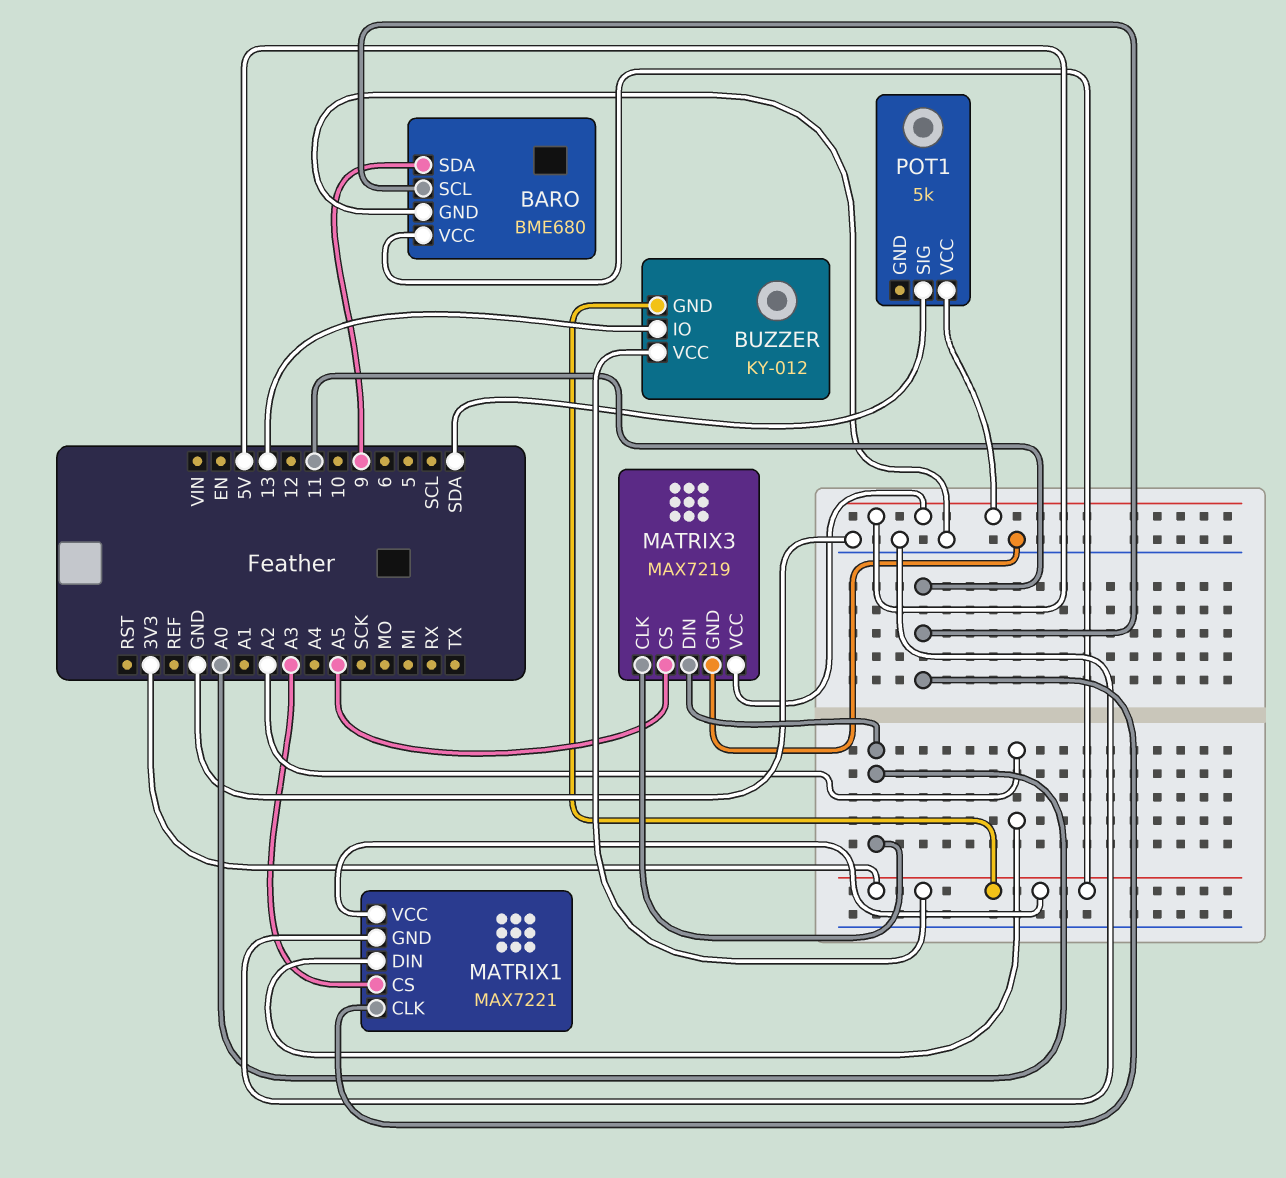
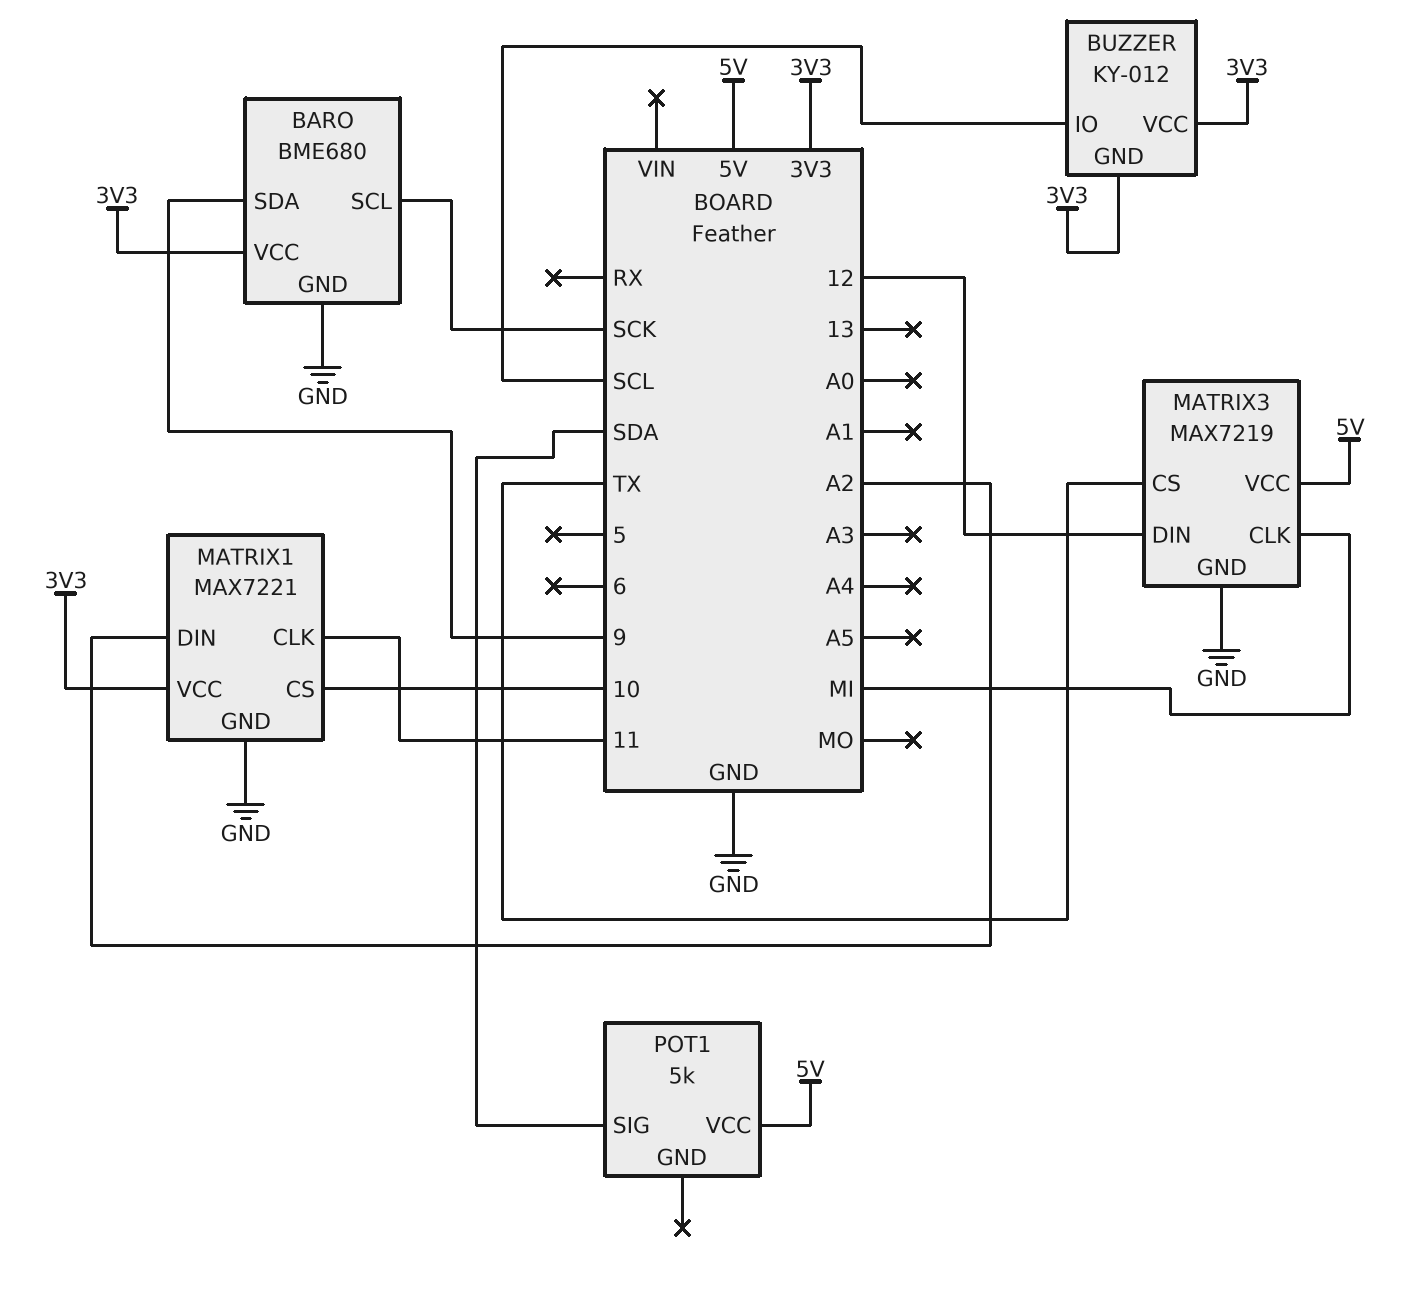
BARO pin SCL: 11 -> SCK
BUZZER pin IO: 13 -> SCL
MATRIX1 pin CS: A3 -> 10
MATRIX3 pin CLK: A0 -> MI
MATRIX3 pin CS: A5 -> TX
MATRIX3 pin DIN: A0 -> 12

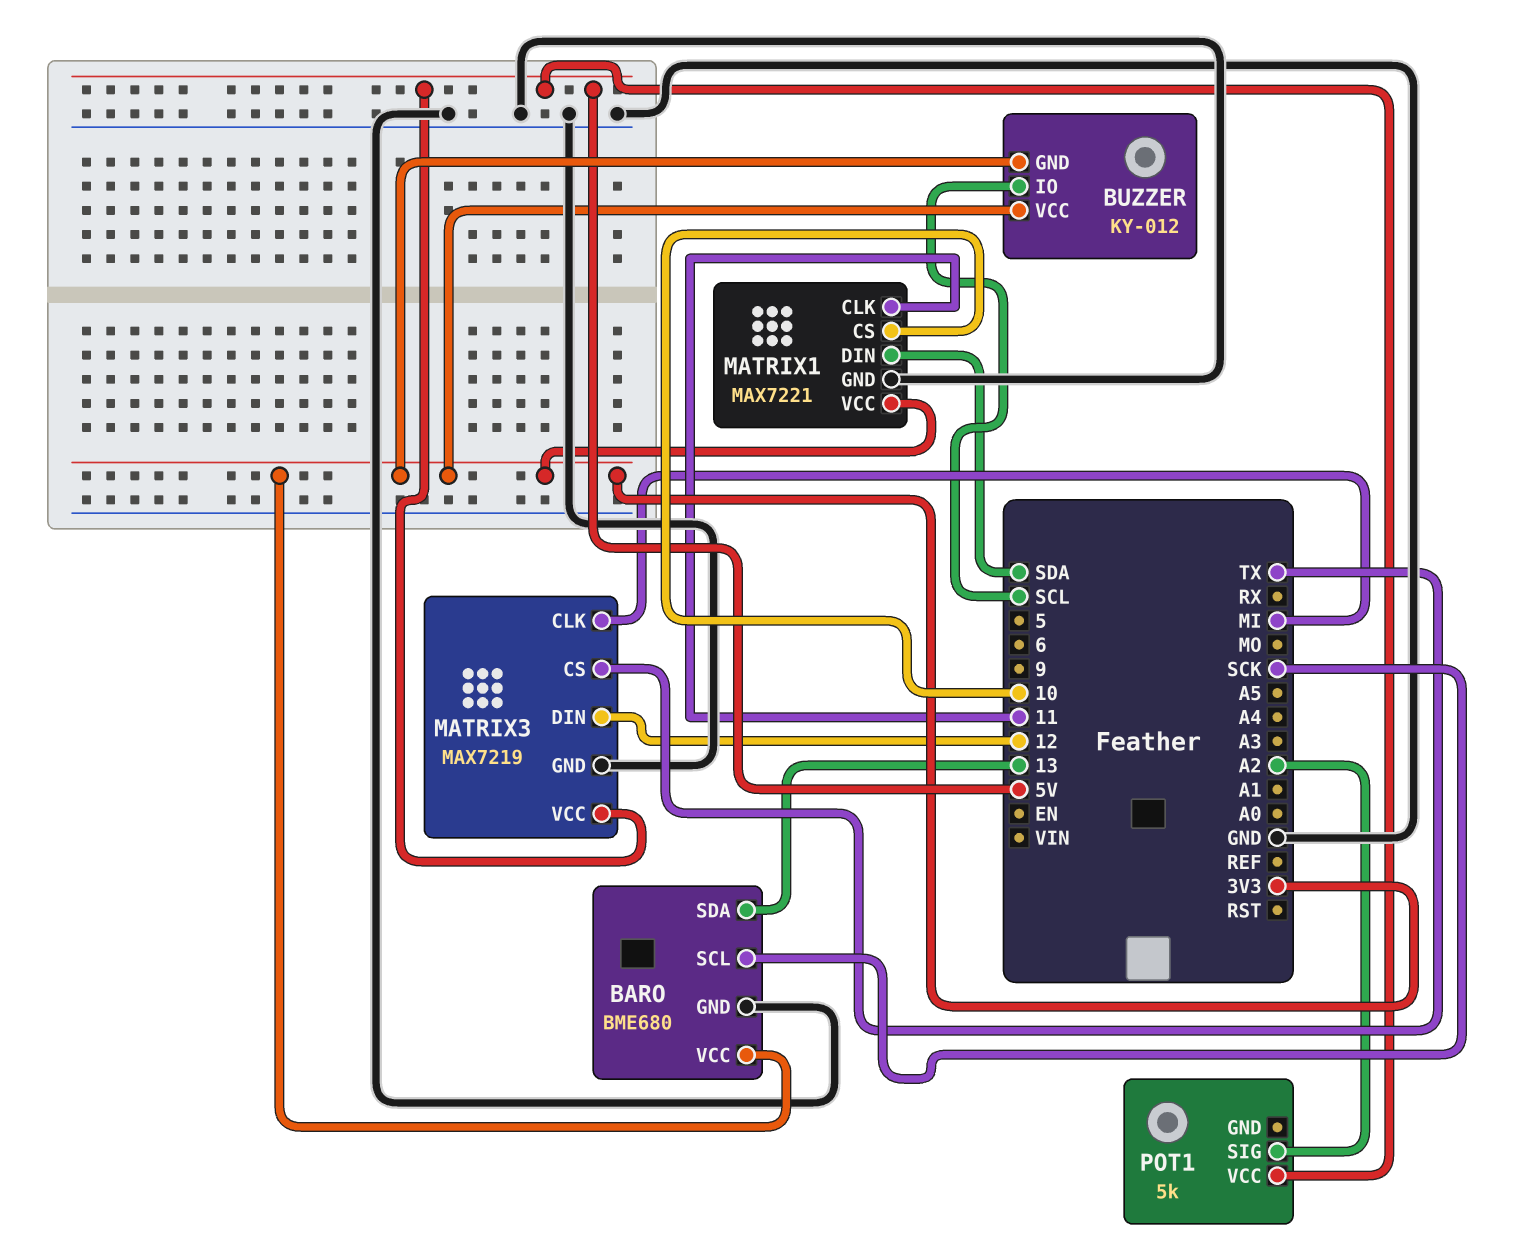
BARO pin SDA: 9 -> 13
MATRIX1 pin DIN: A2 -> SDA
POT1 pin SIG: SDA -> A2

